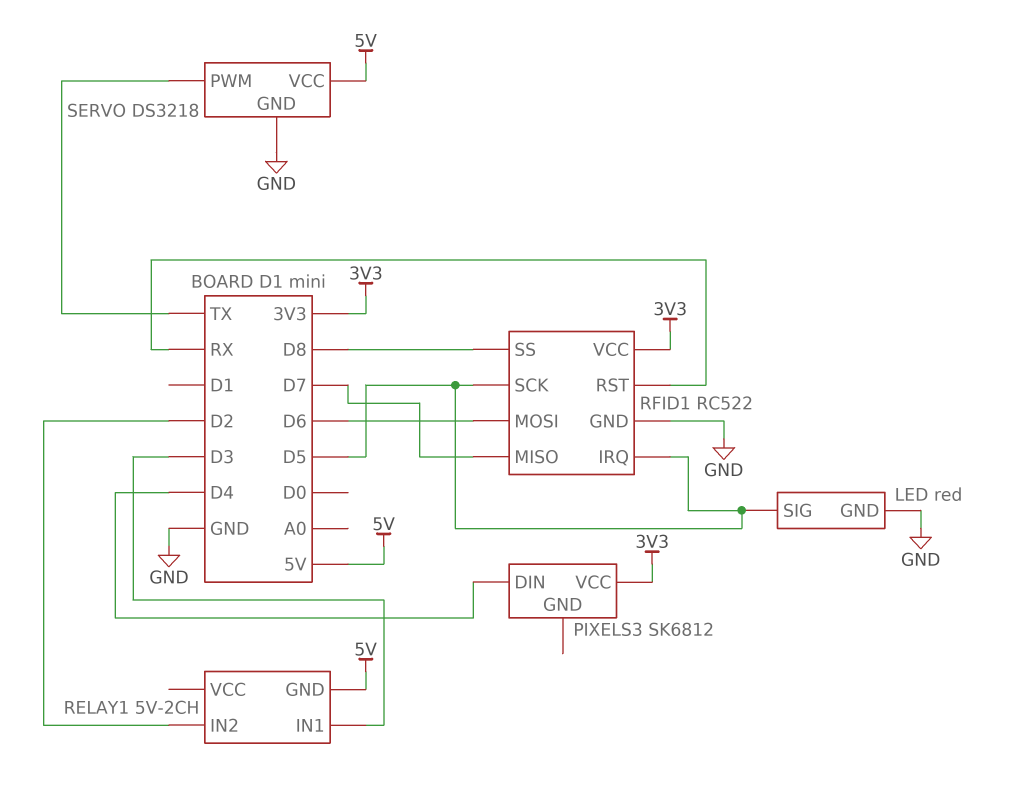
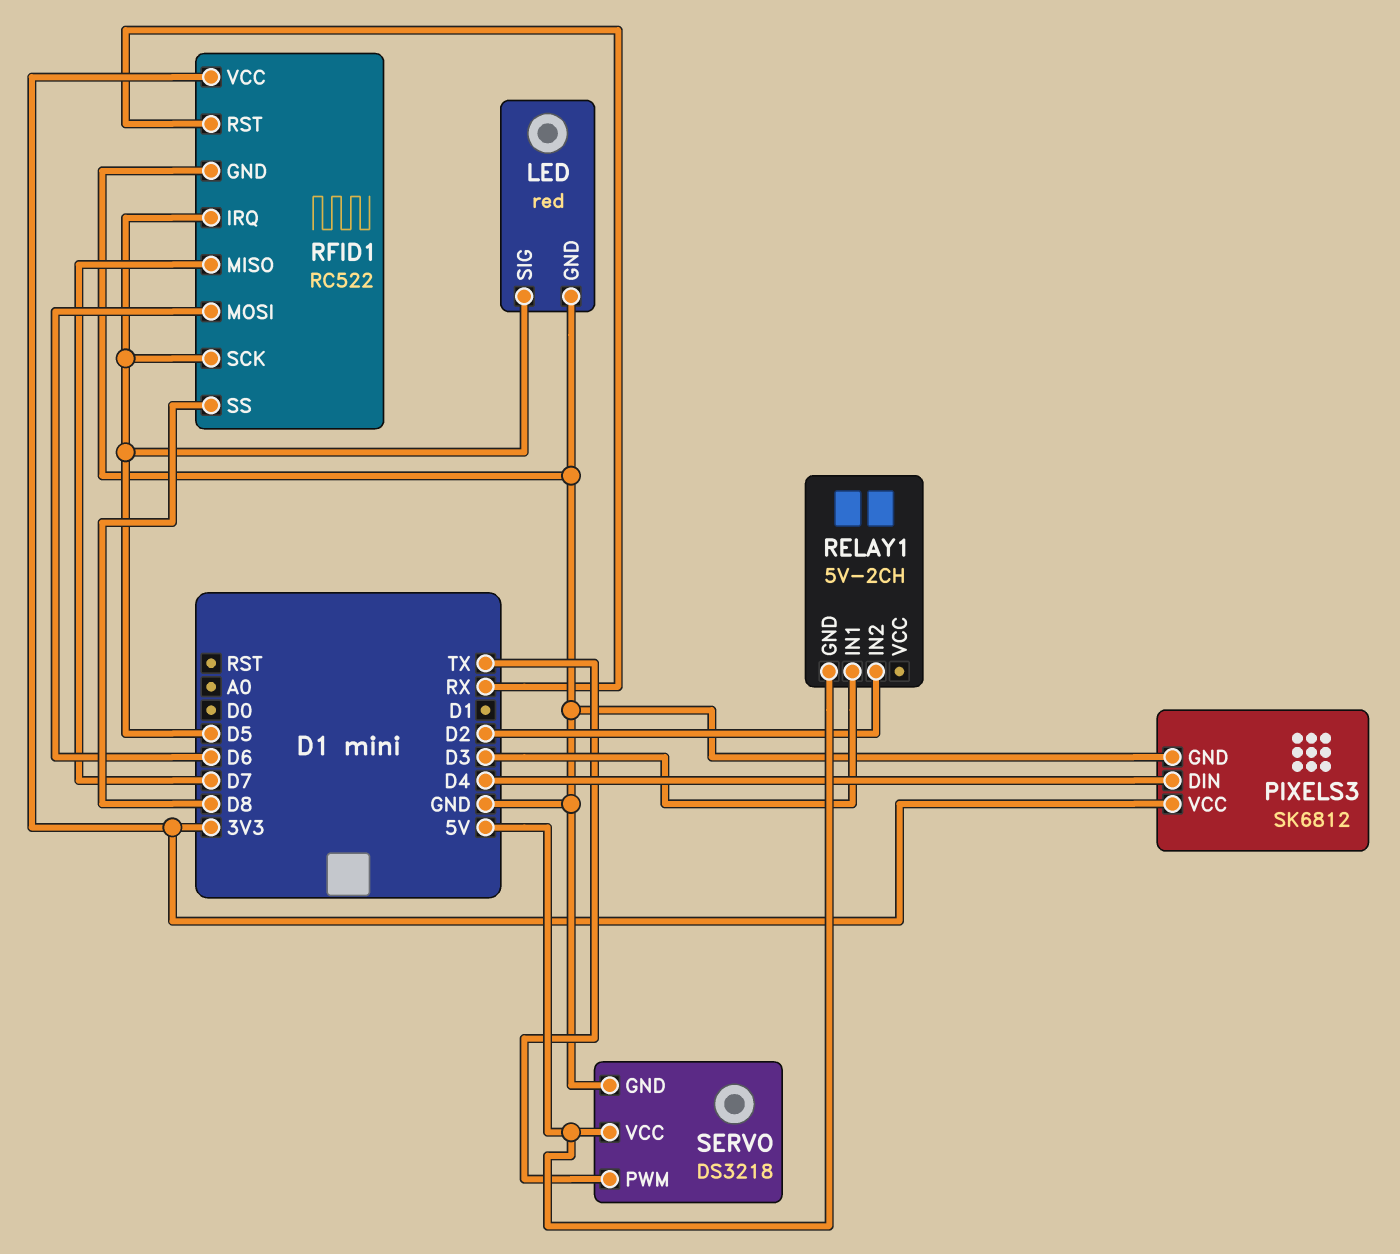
PIXELS3 pin GND: none -> GND

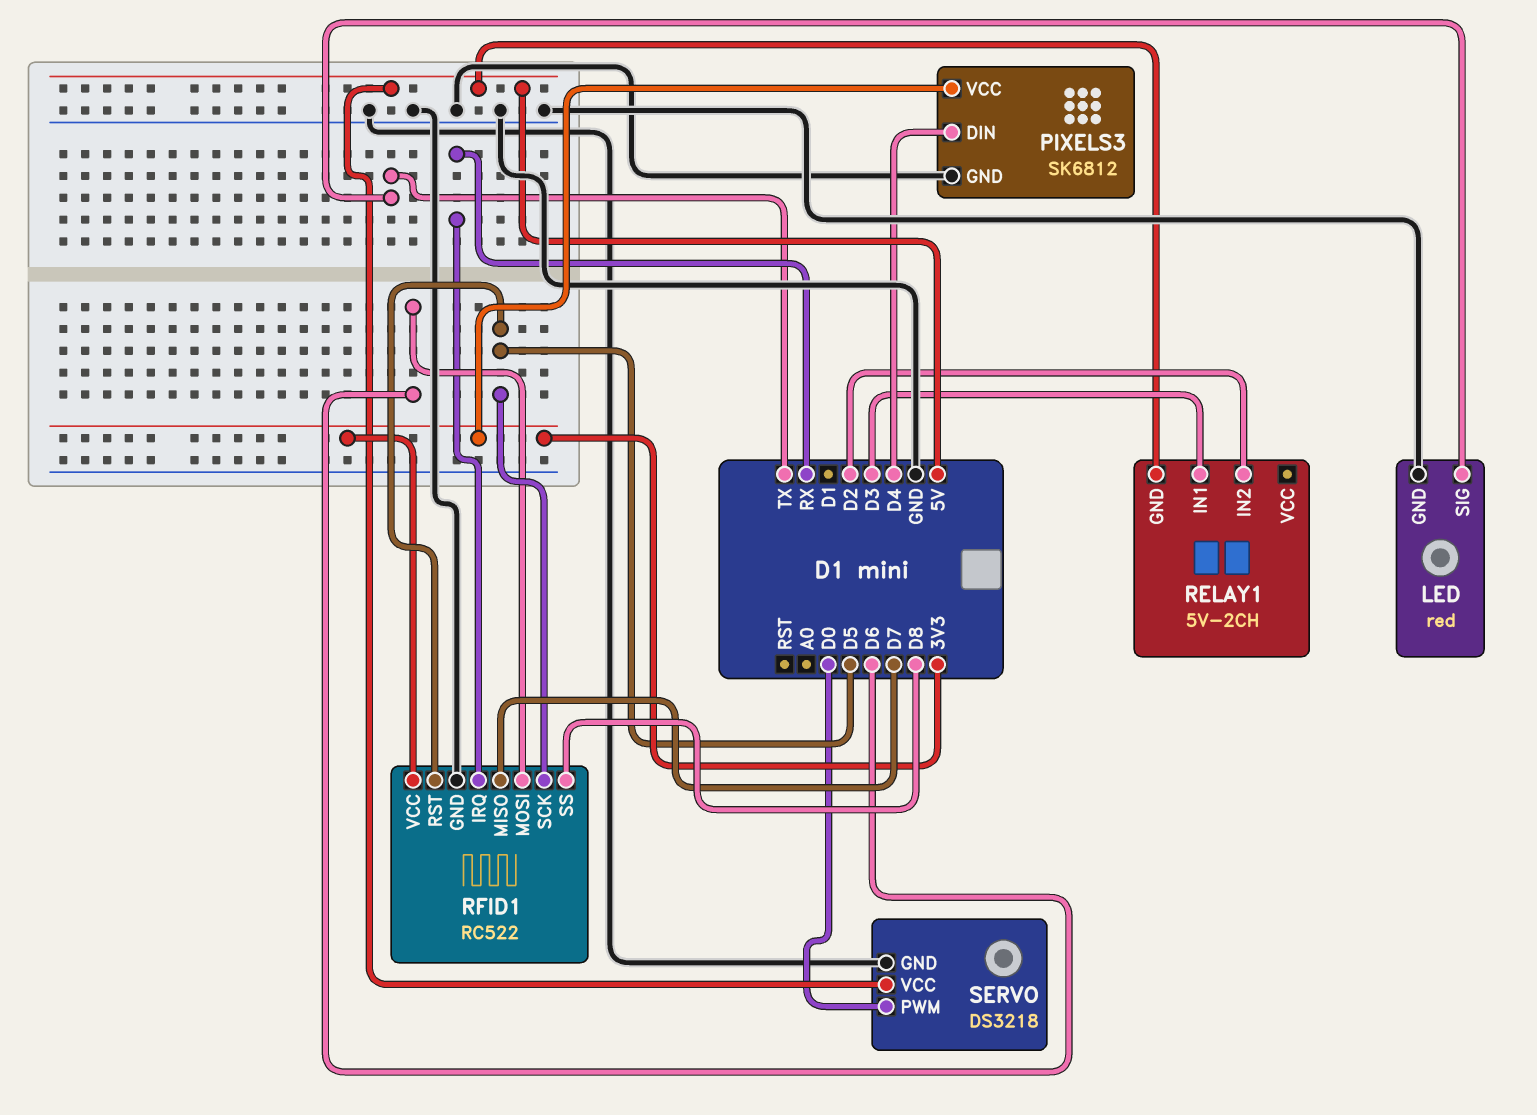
LED pin SIG: D5 -> TX
RFID1 pin IRQ: D5 -> RX
RFID1 pin RST: RX -> D5
SERVO pin PWM: TX -> D0

